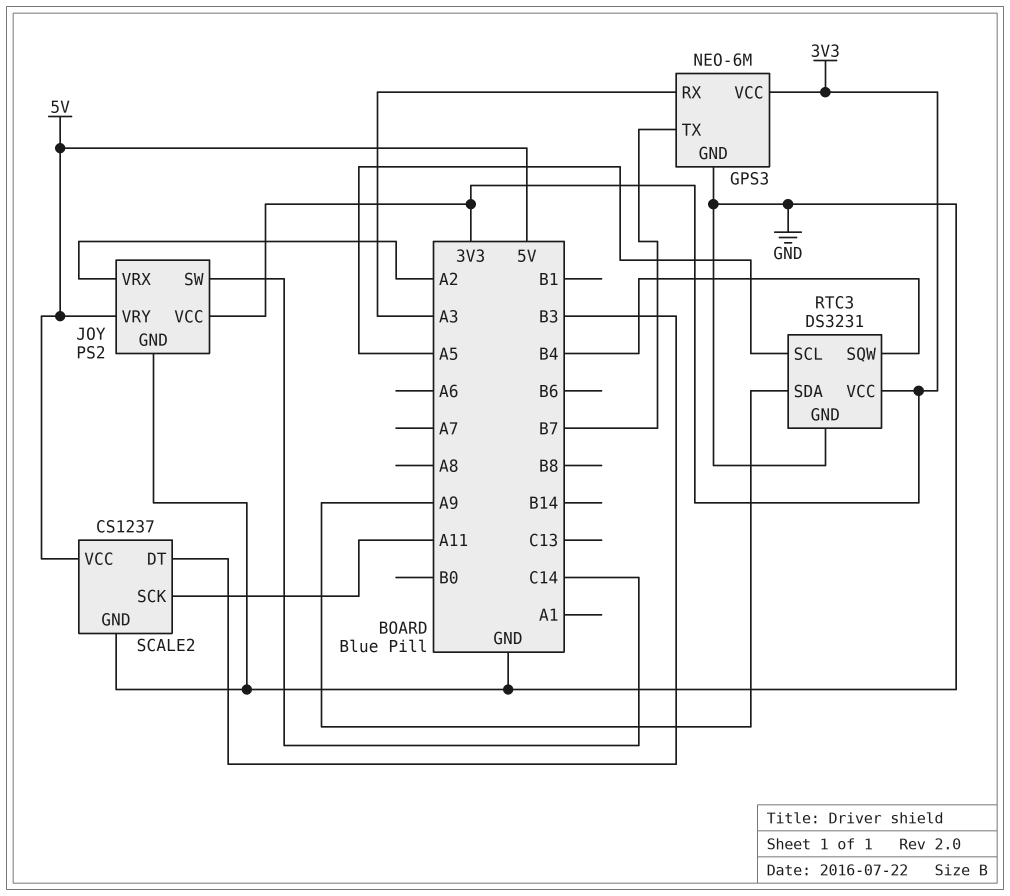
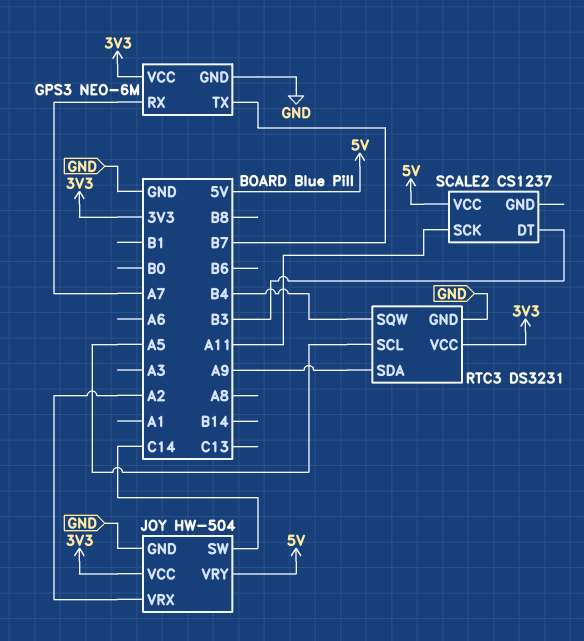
GPS3 pin RX: A3 -> A7
JOY: PS2 -> HW-504
SCALE2 pin GND: GND -> none

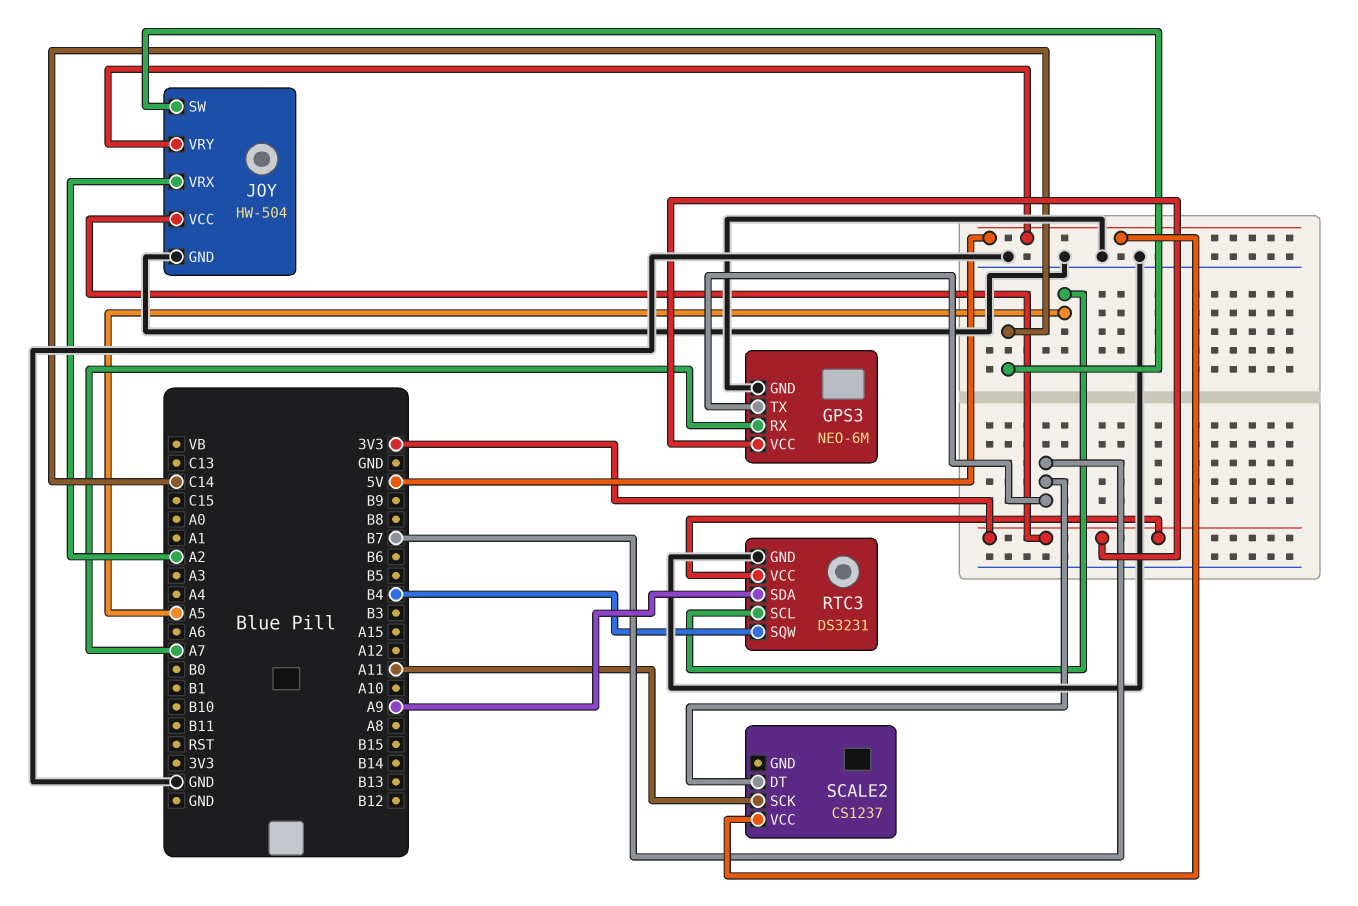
SCALE2 pin DT: B3 -> B7

